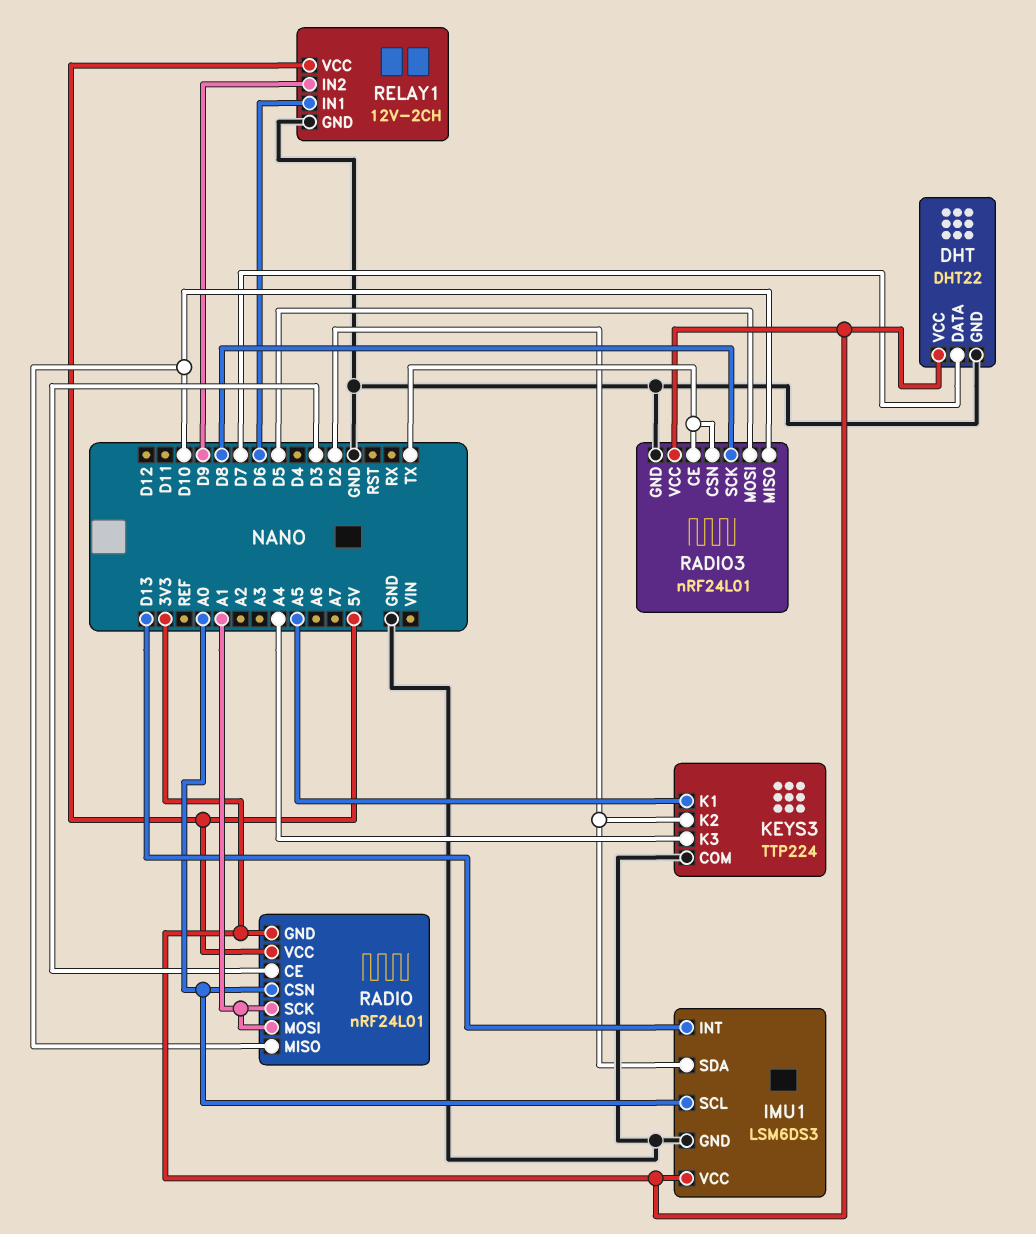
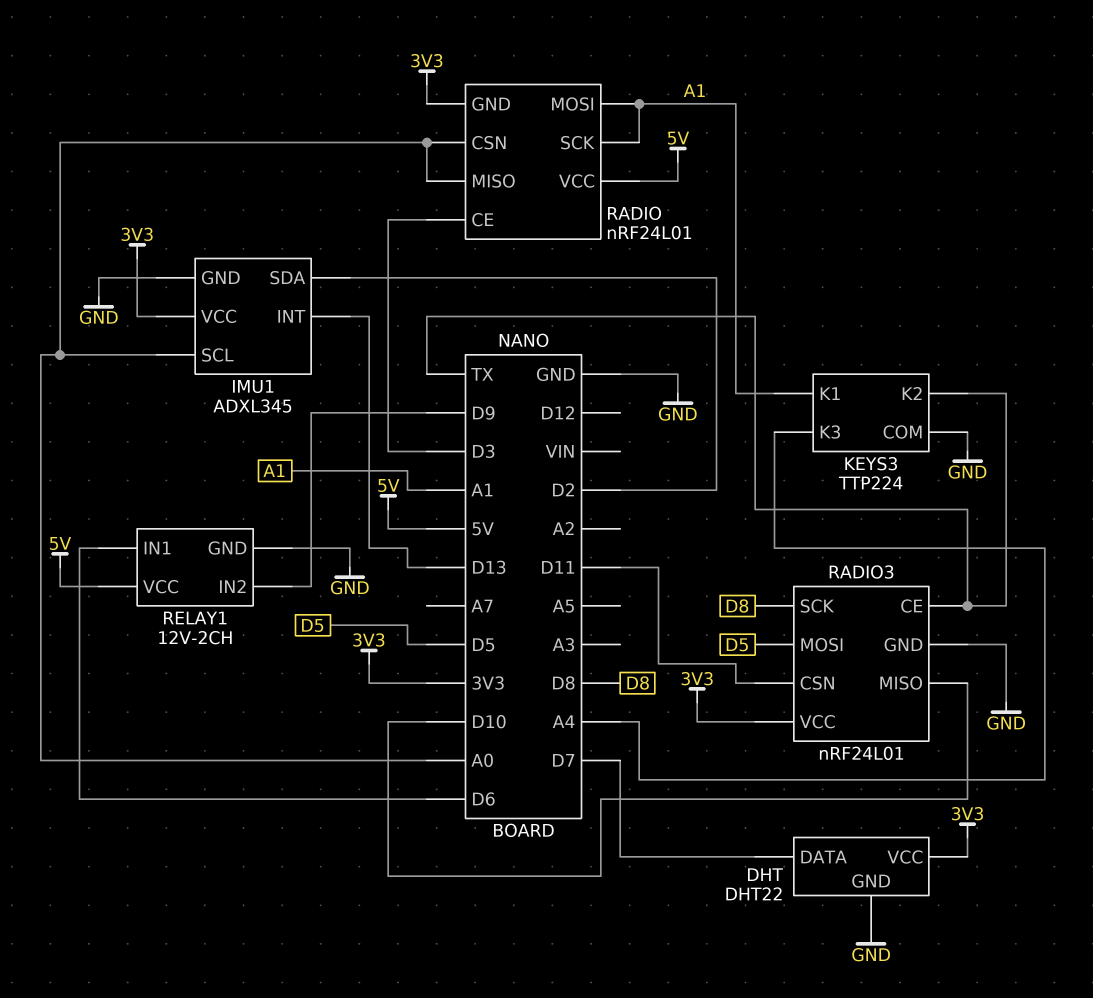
IMU1: LSM6DS3 -> ADXL345
KEYS3 pin K1: A5 -> A1
KEYS3 pin K2: D2 -> TX
RADIO pin MISO: D10 -> A0
RADIO3 pin CSN: TX -> D11

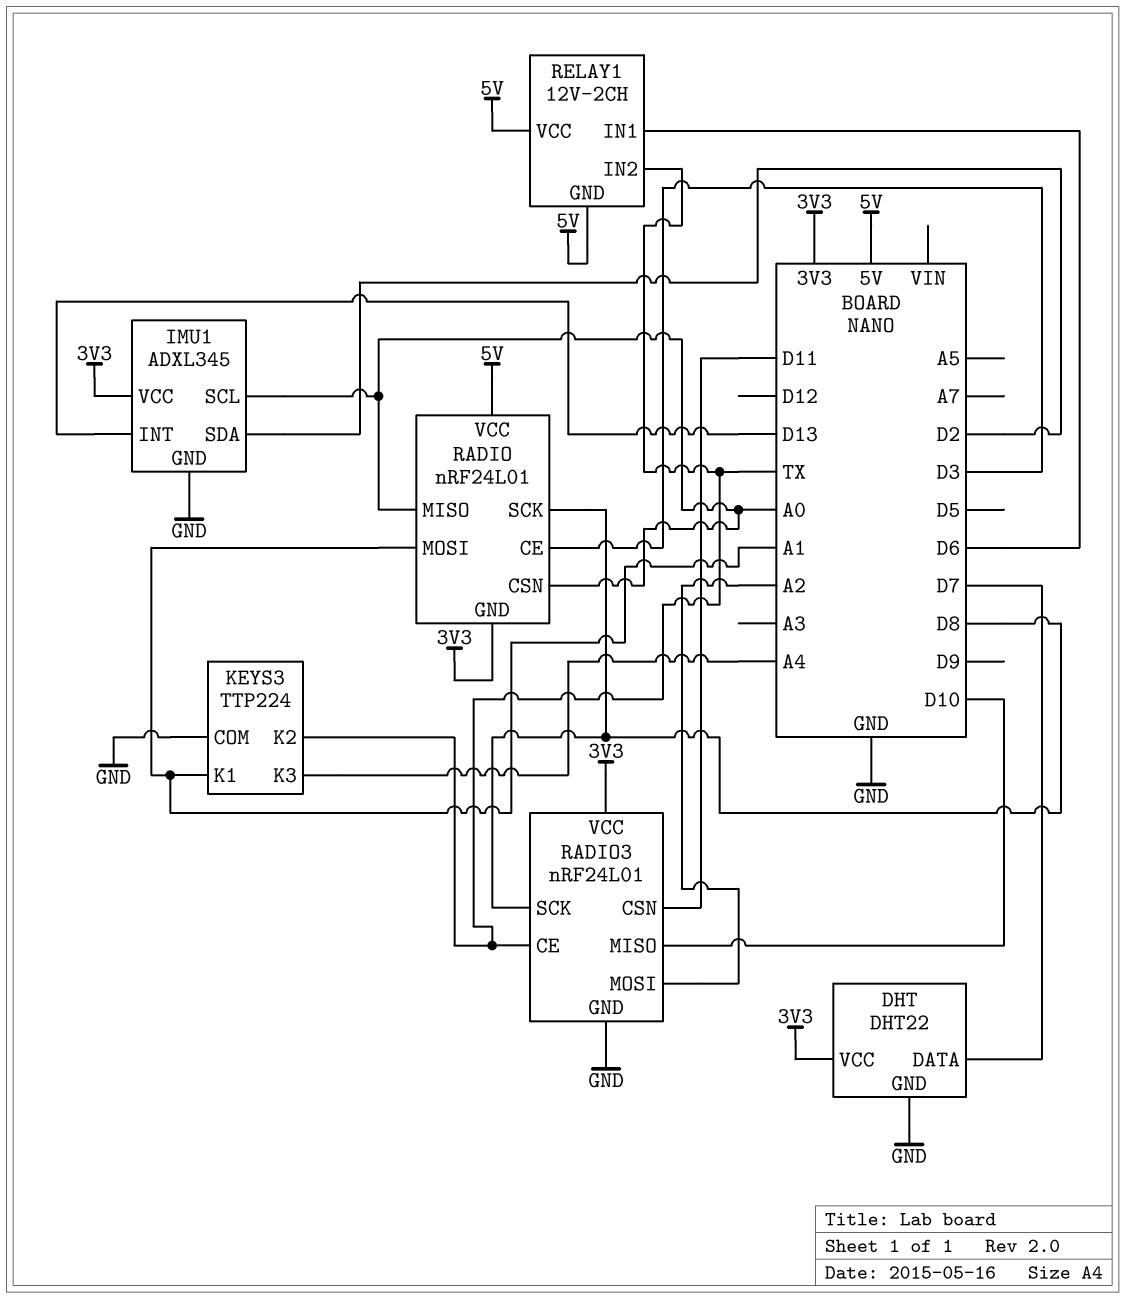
RADIO pin SCK: A1 -> D8
RADIO3 pin MOSI: D5 -> A2
RELAY1 pin GND: GND -> 5V
RELAY1 pin IN2: D9 -> TX

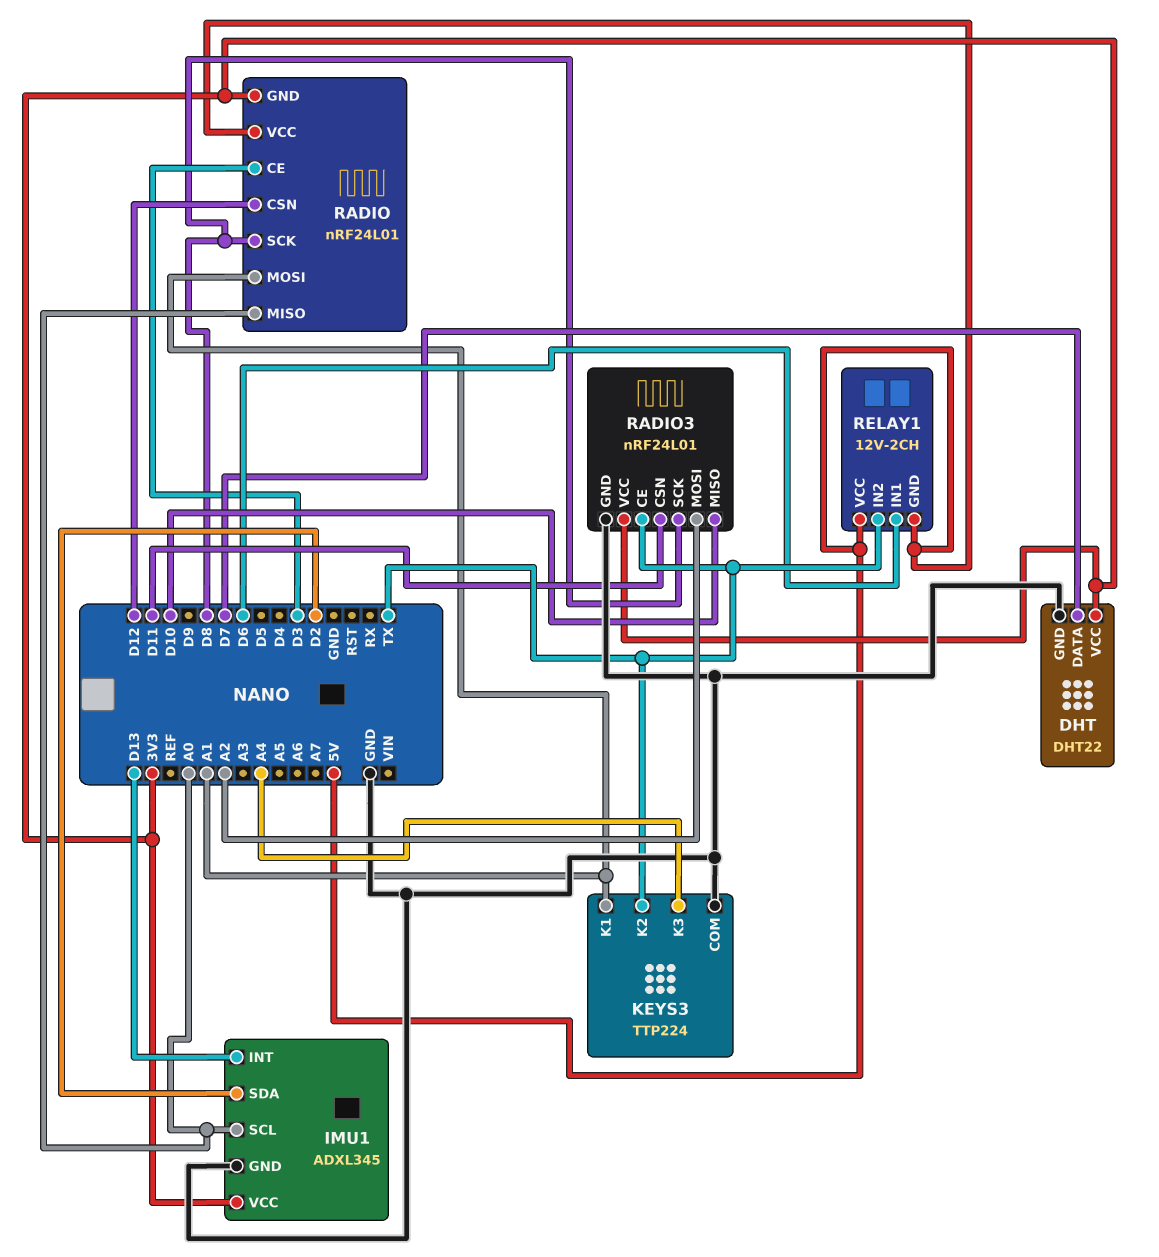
RADIO pin CSN: A0 -> D12

